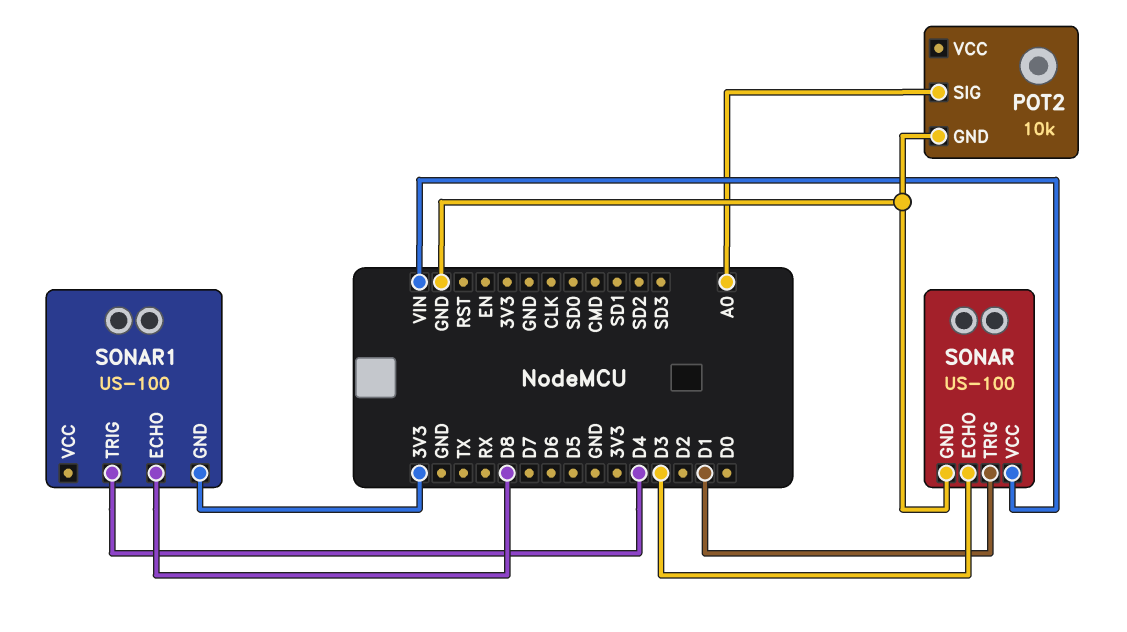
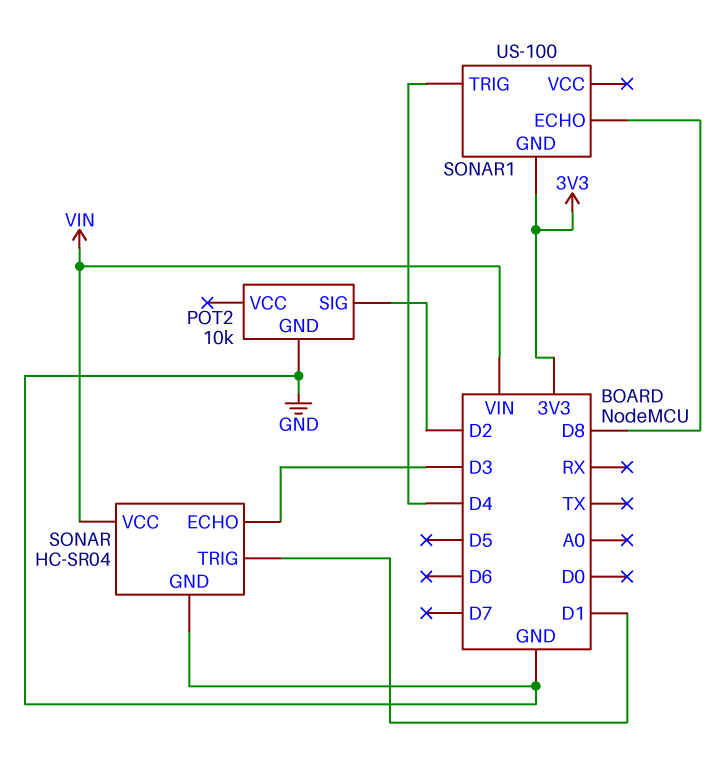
POT2 pin SIG: A0 -> D2
SONAR: US-100 -> HC-SR04

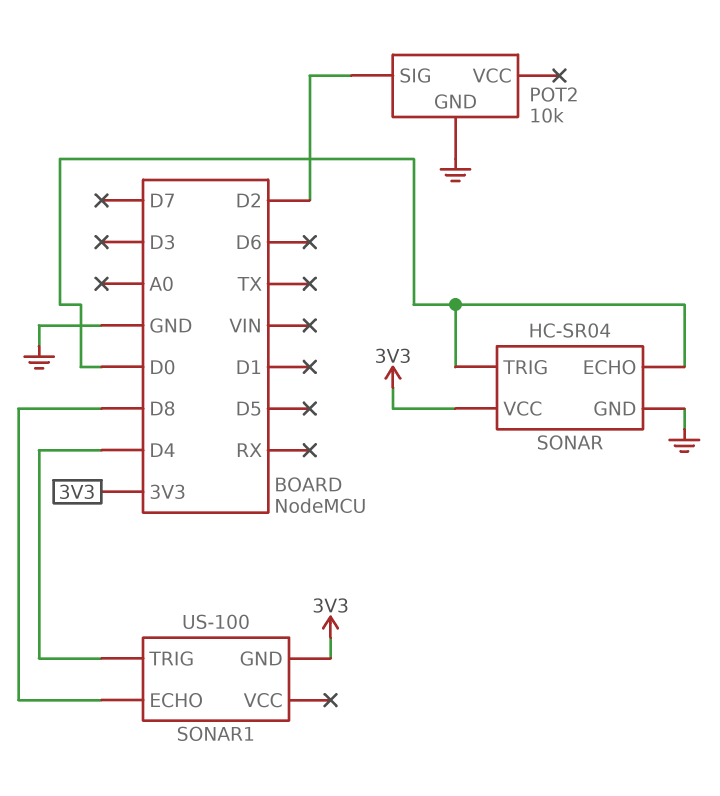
SONAR pin ECHO: D3 -> D0
SONAR pin TRIG: D1 -> D0
SONAR pin VCC: VIN -> 3V3

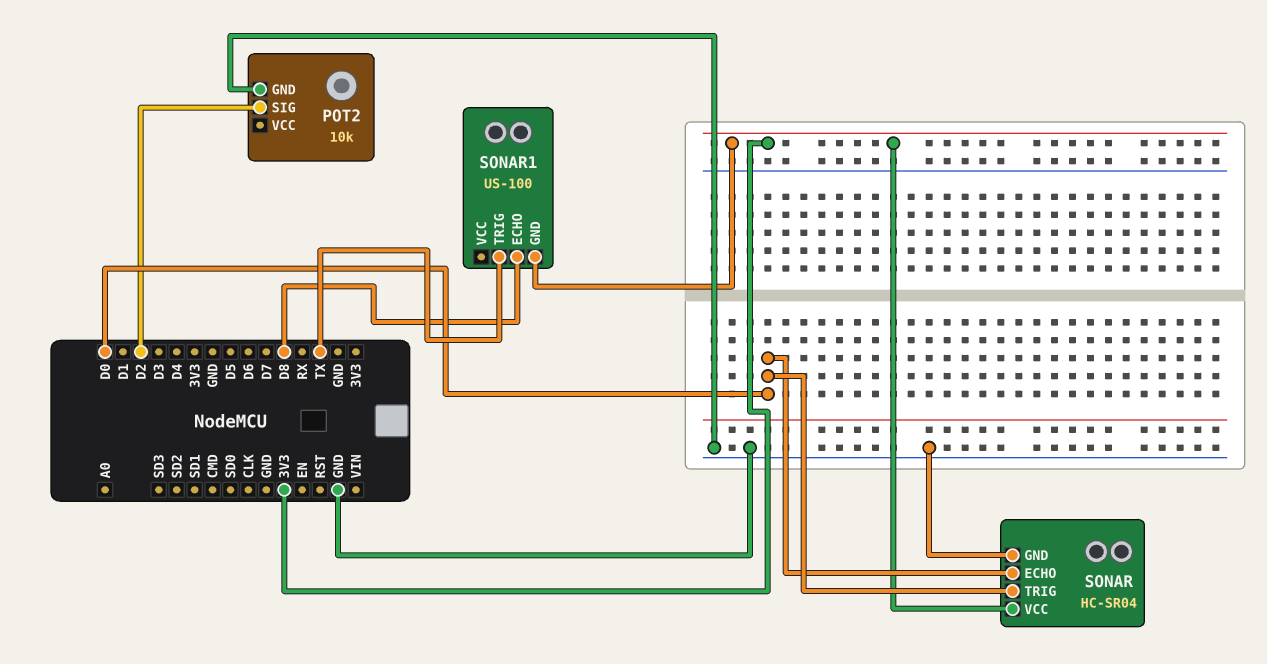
SONAR1 pin TRIG: D4 -> TX

